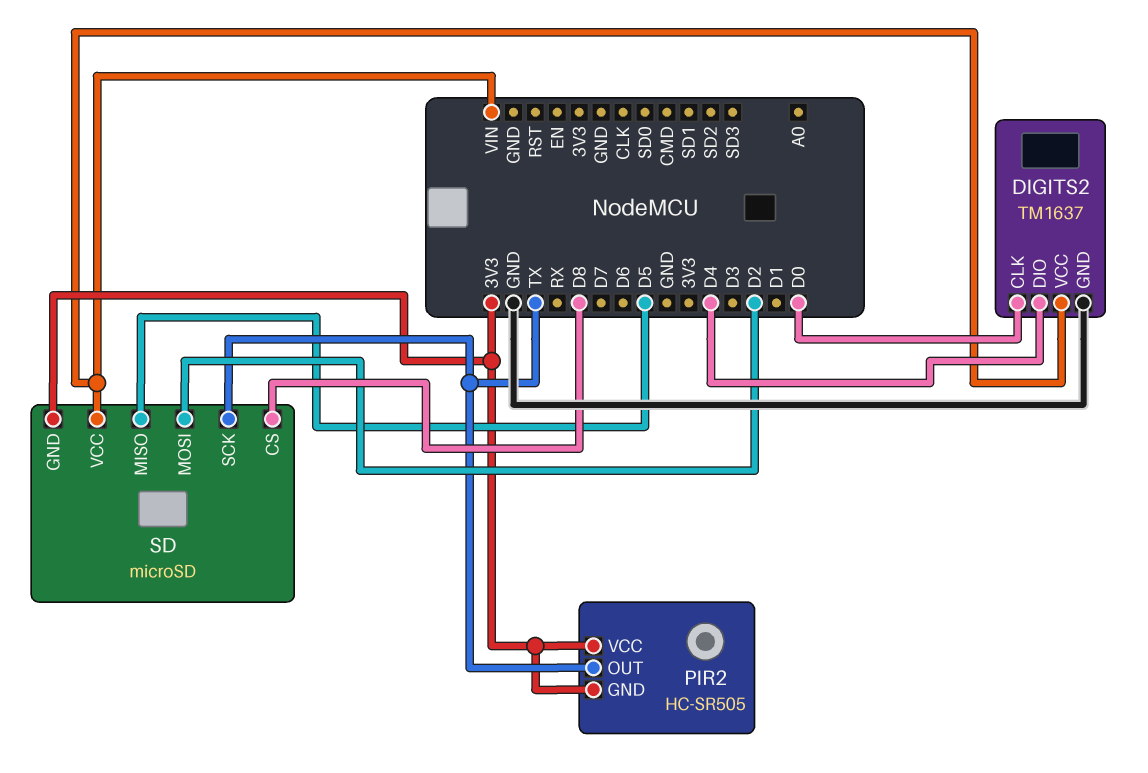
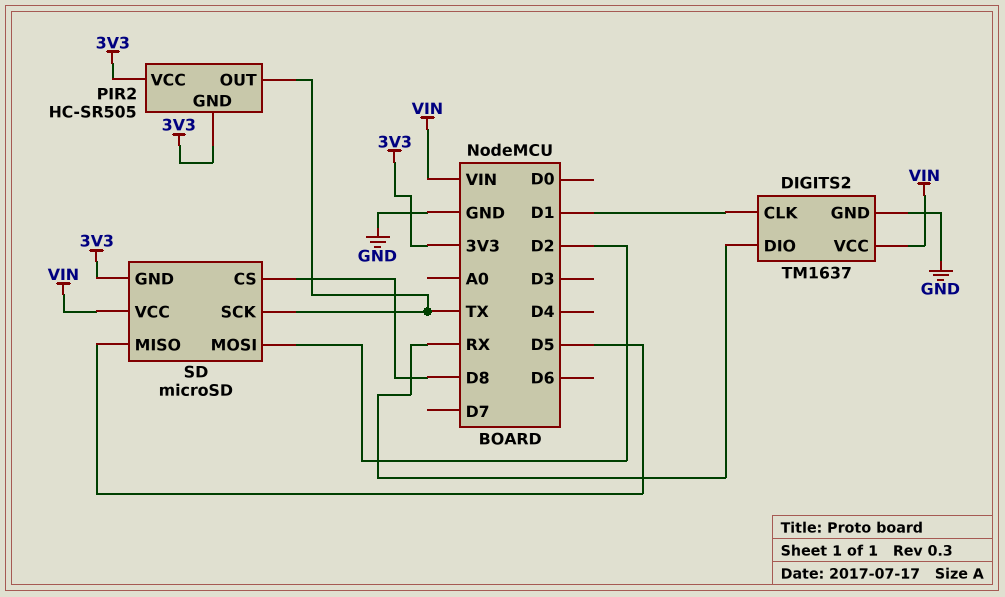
DIGITS2 pin CLK: D0 -> D1
DIGITS2 pin DIO: D4 -> RX

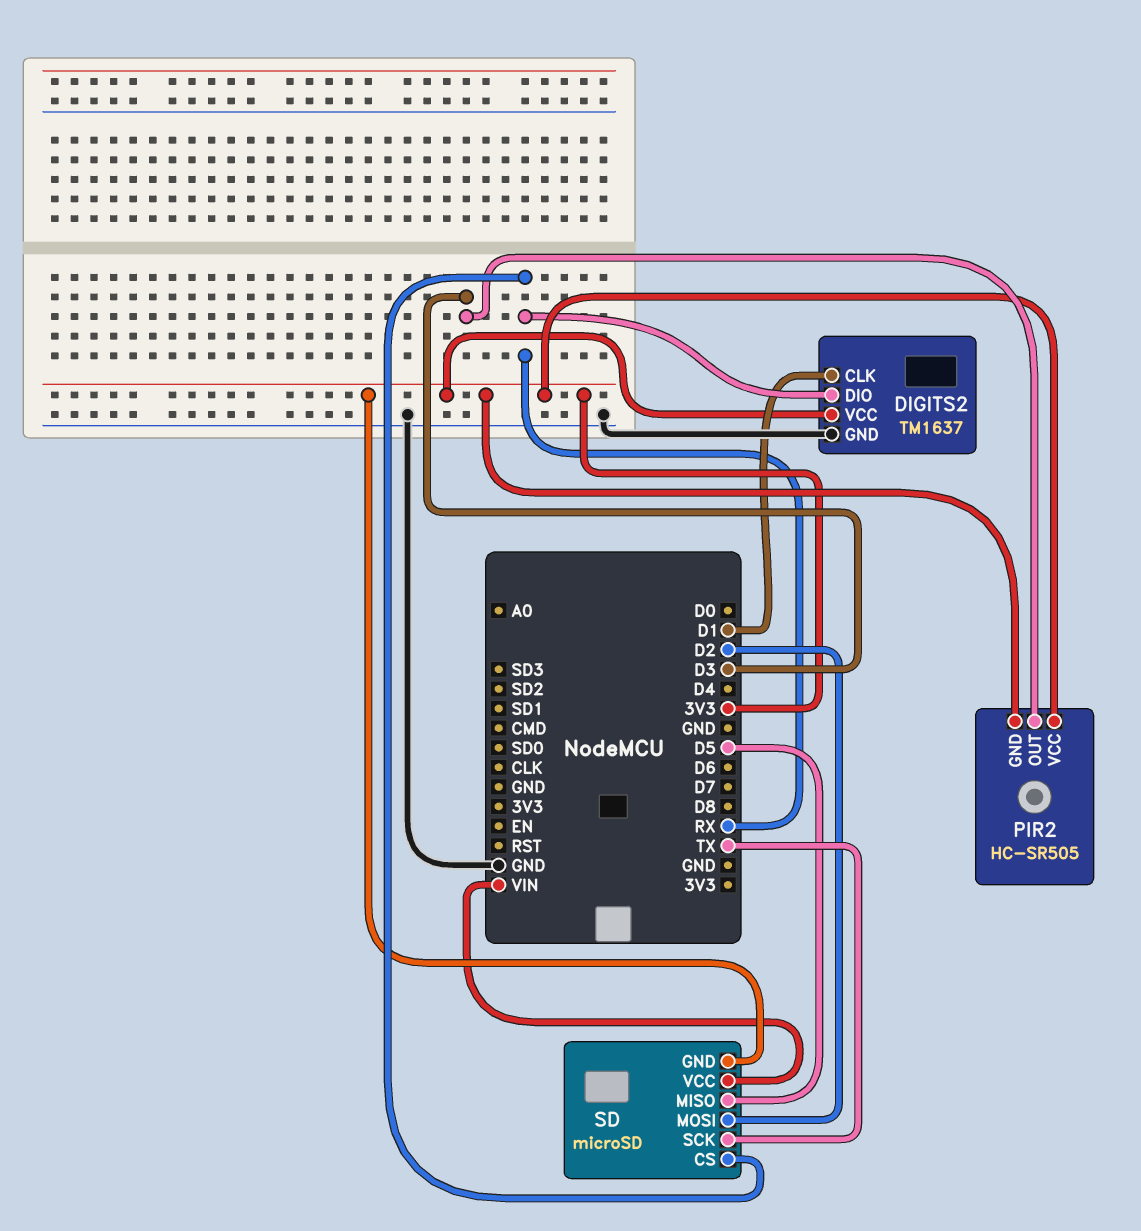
DIGITS2 pin VCC: VIN -> 3V3
PIR2 pin OUT: TX -> D3
SD pin CS: D8 -> RX

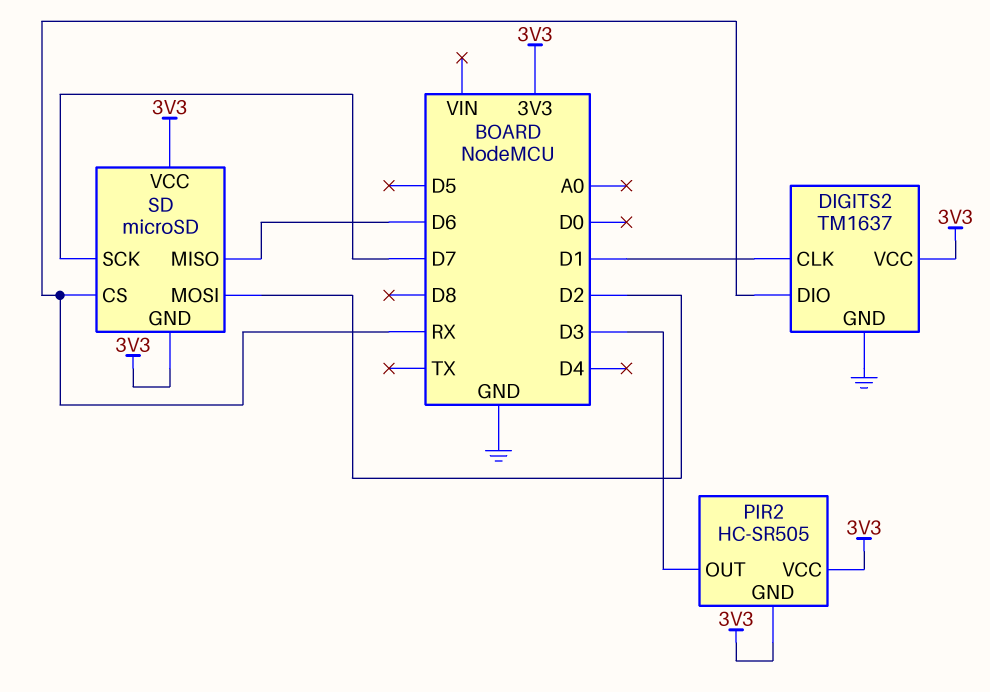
SD pin MISO: D5 -> D6
SD pin SCK: TX -> D7
SD pin VCC: VIN -> 3V3

